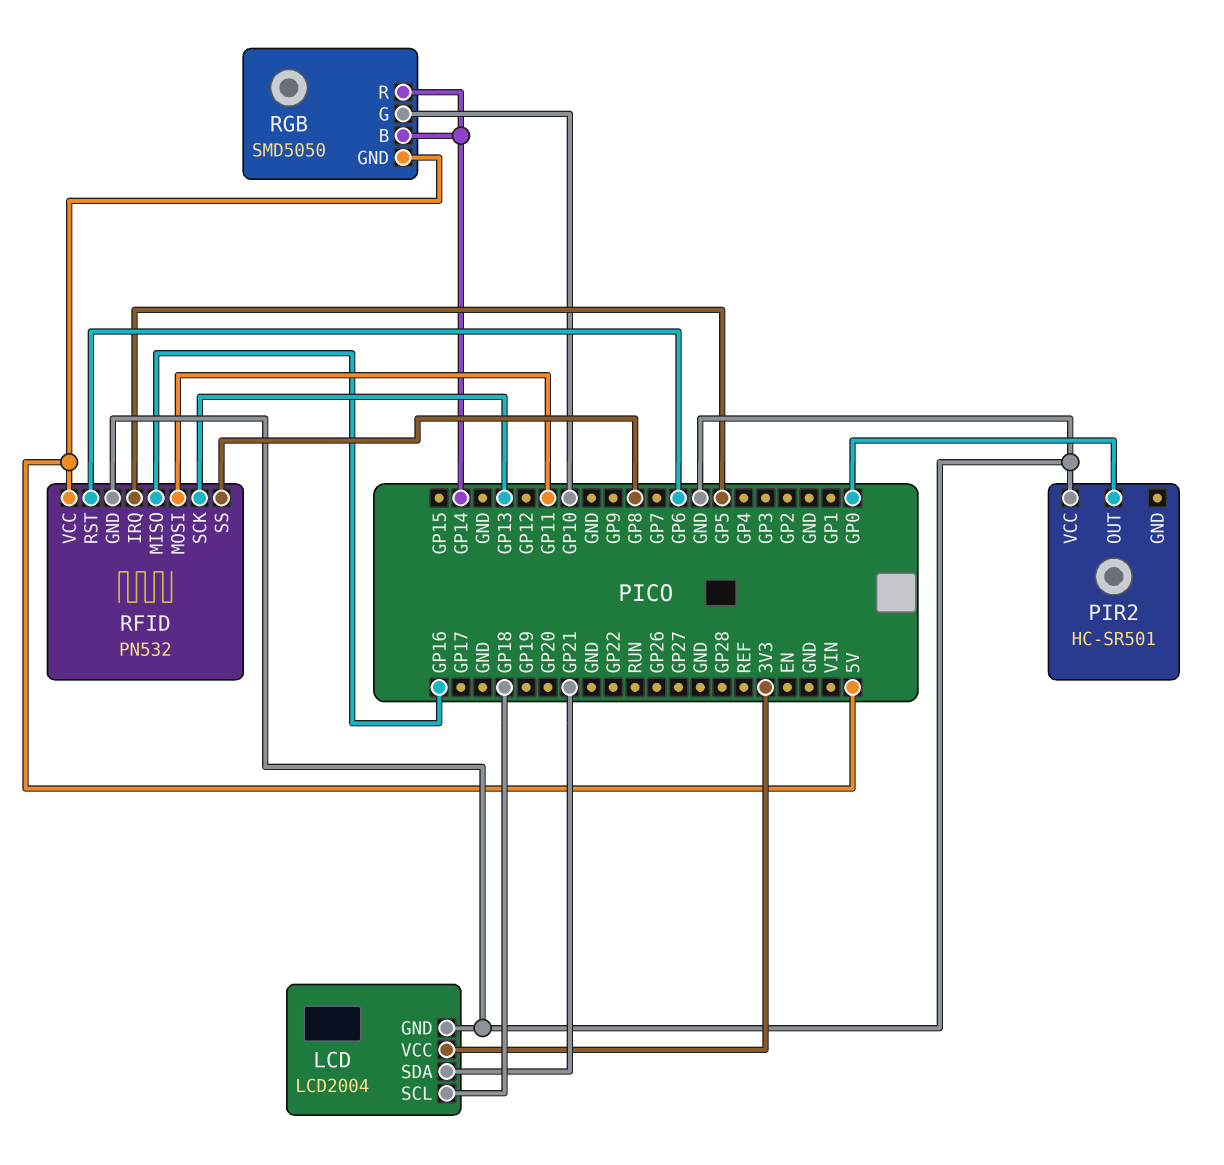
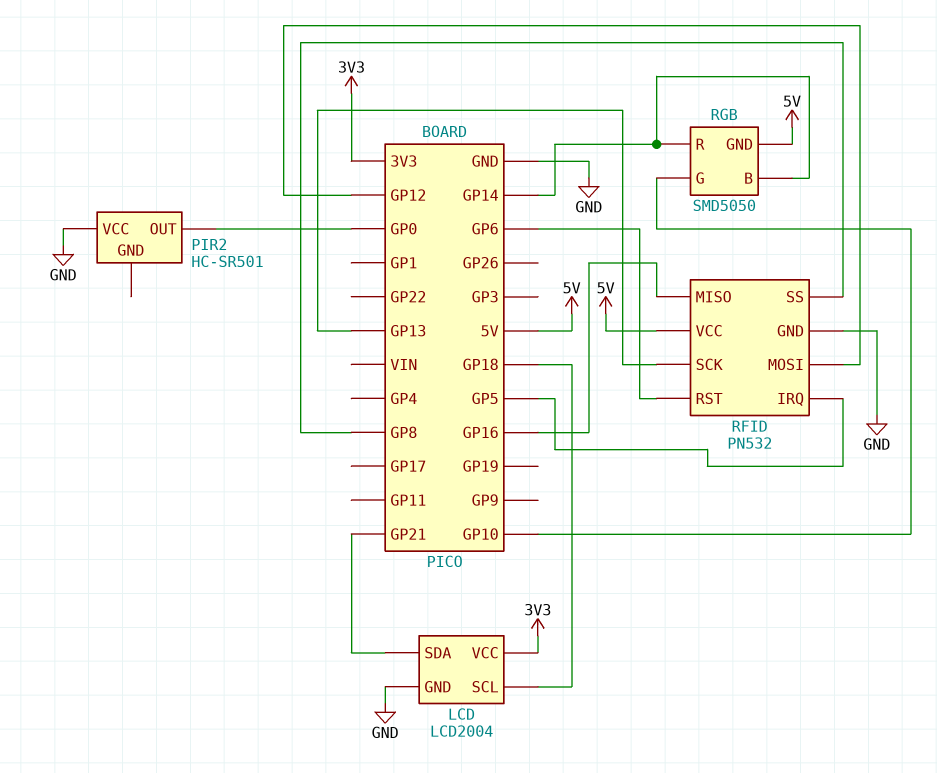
RFID pin MOSI: GP11 -> GP12

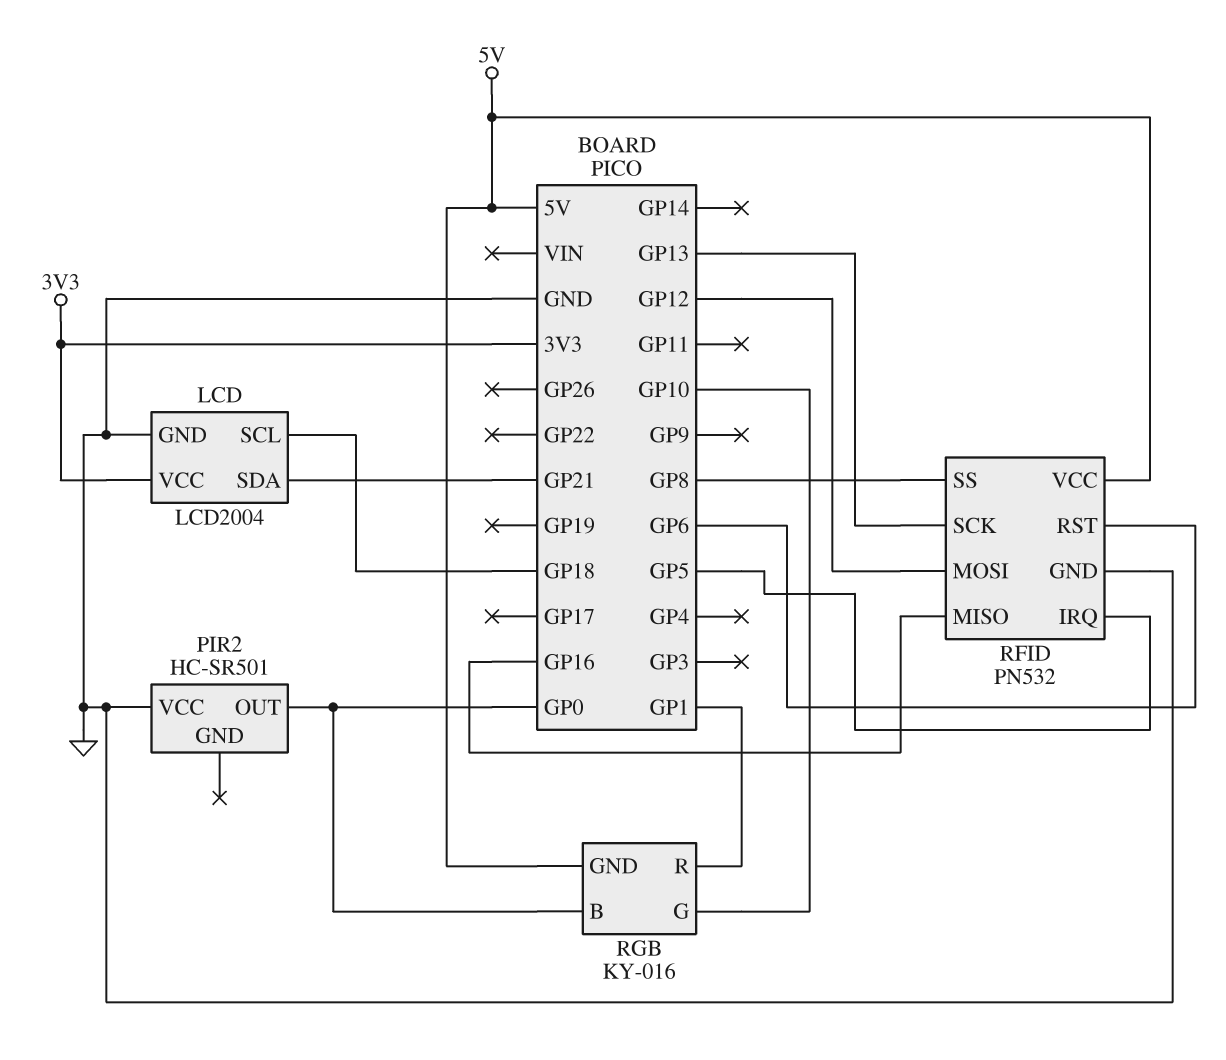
RGB: SMD5050 -> KY-016
RGB pin B: GP14 -> GP0
RGB pin R: GP14 -> GP1

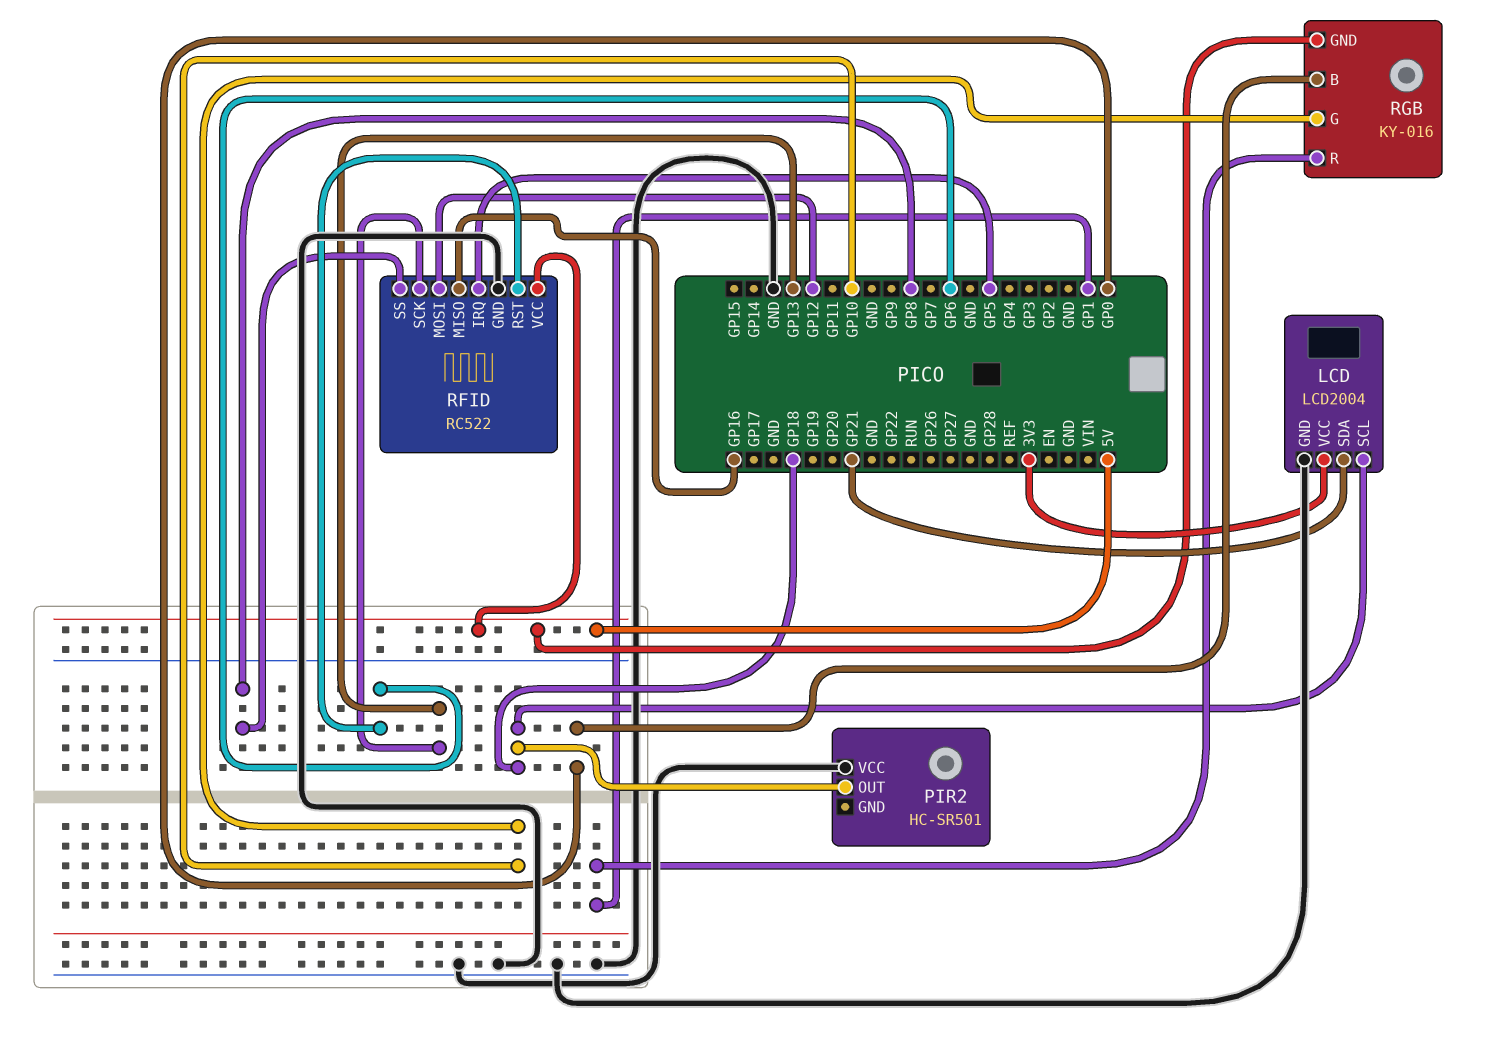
PIR2 pin OUT: GP0 -> GP18
RFID: PN532 -> RC522

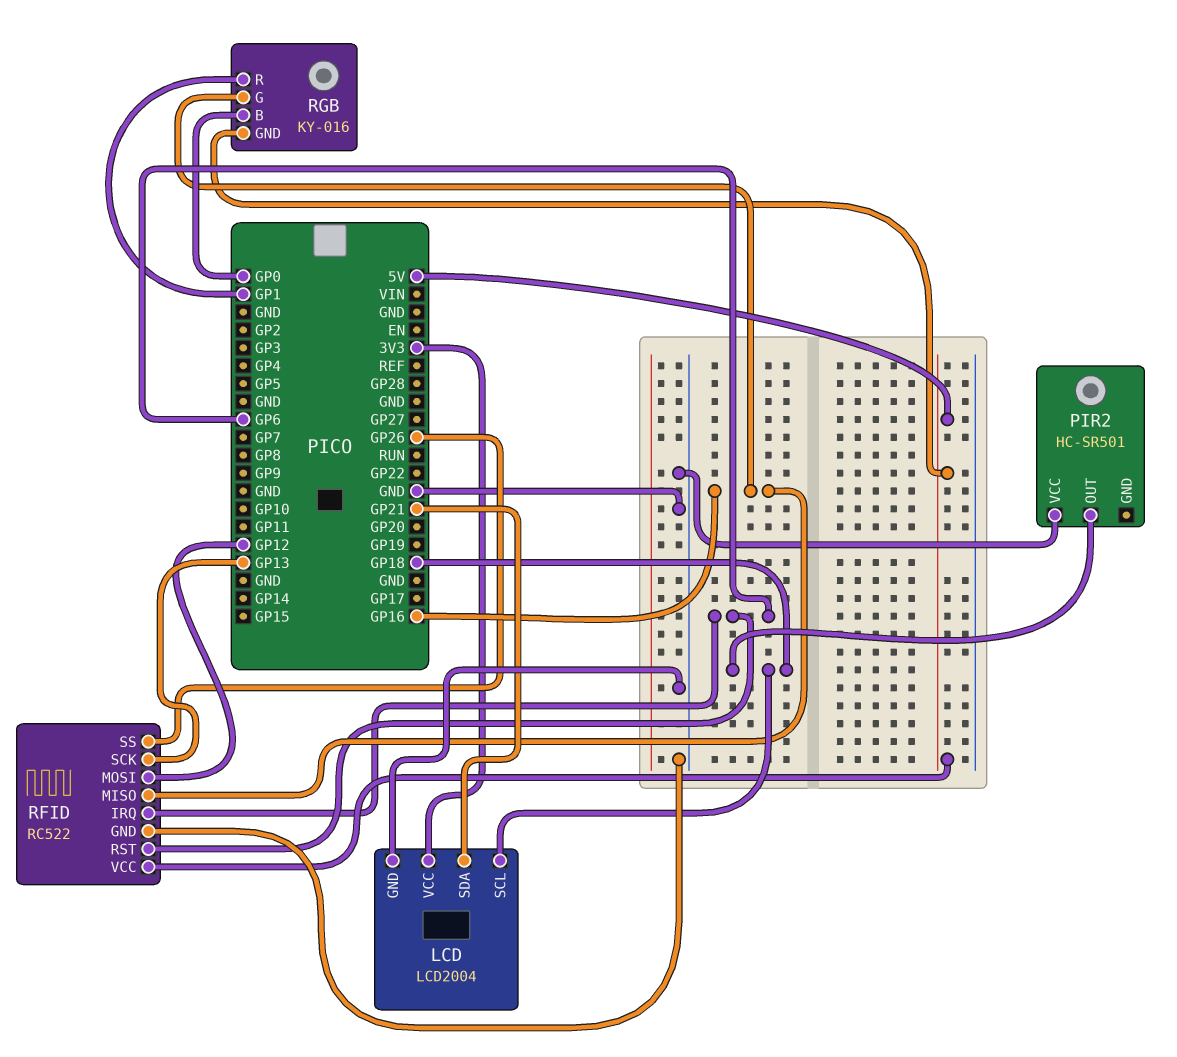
RFID pin IRQ: GP5 -> GP6
RFID pin SS: GP8 -> GP26
RGB pin G: GP10 -> GP16

